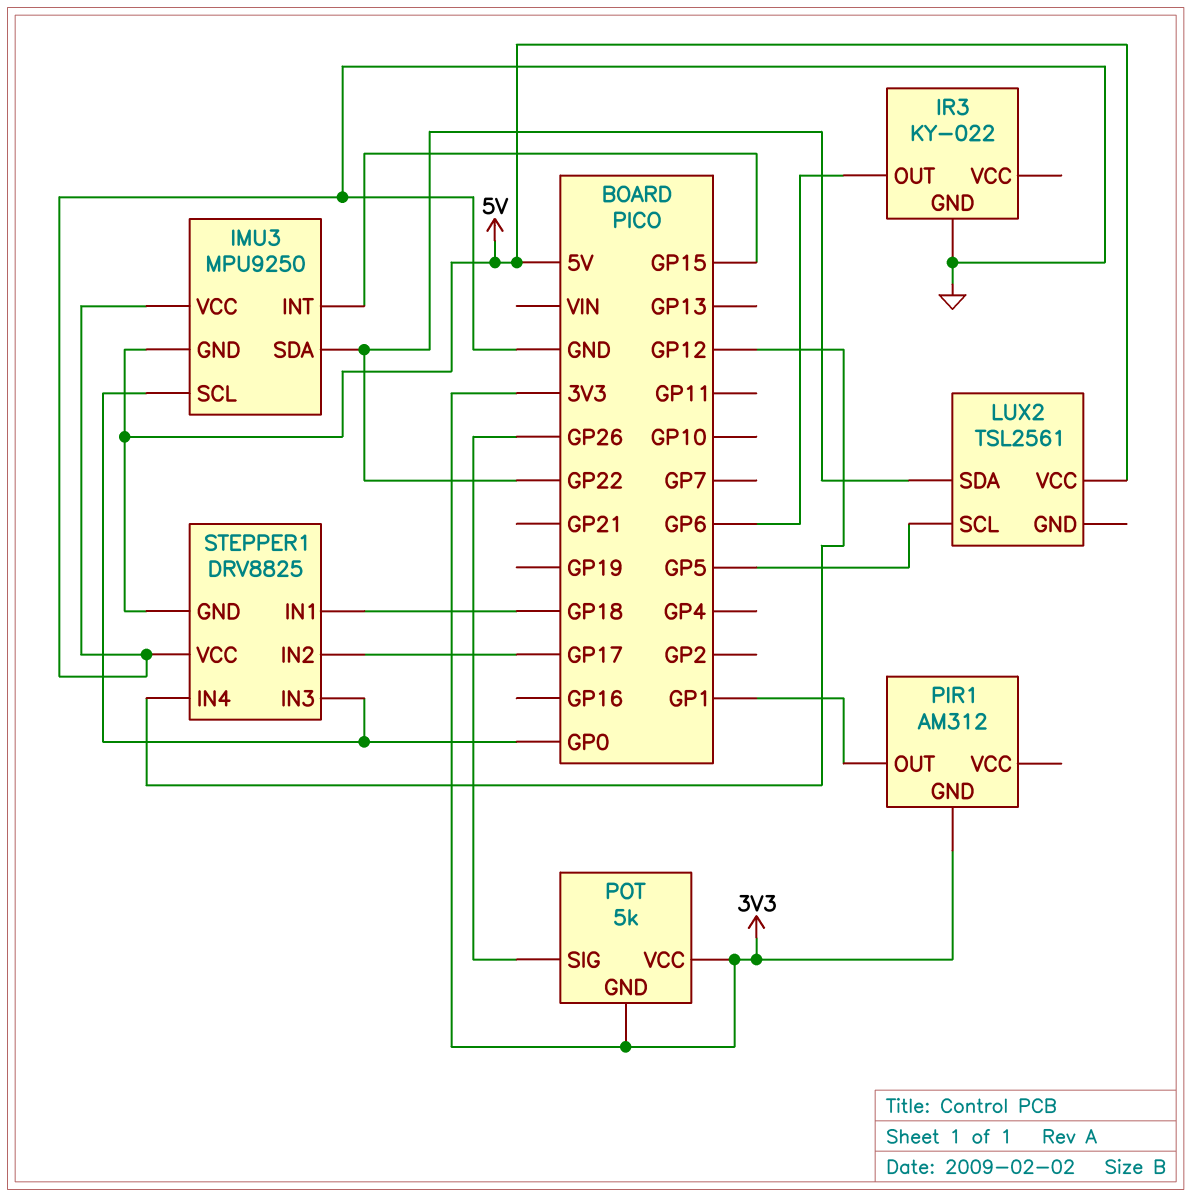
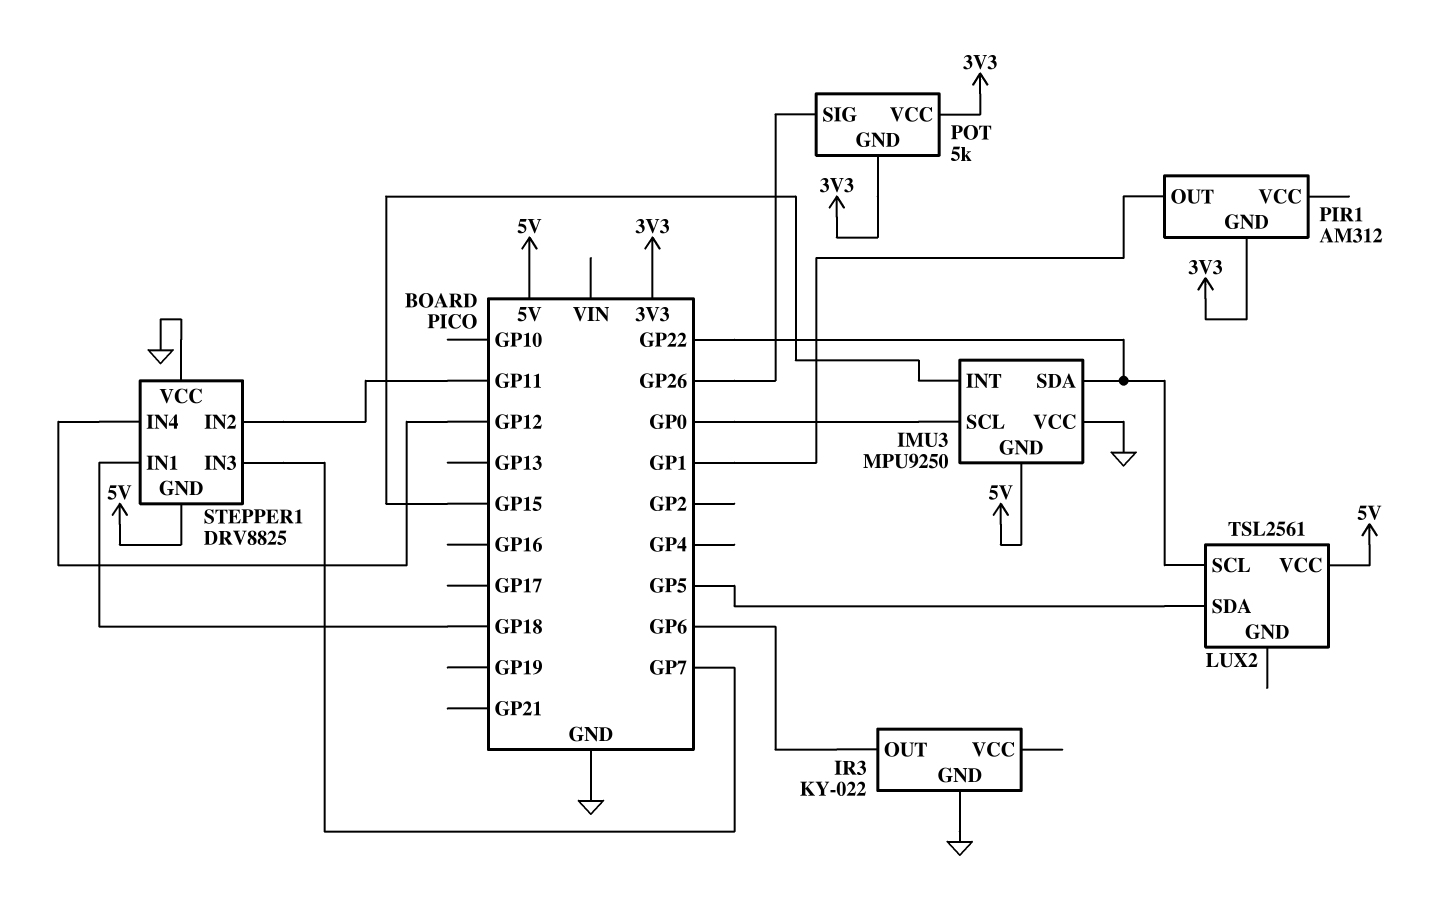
LUX2 pin SCL: GP5 -> GP22
LUX2 pin SDA: GP22 -> GP5
STEPPER1 pin IN2: GP17 -> GP11
STEPPER1 pin IN3: GP0 -> GP7

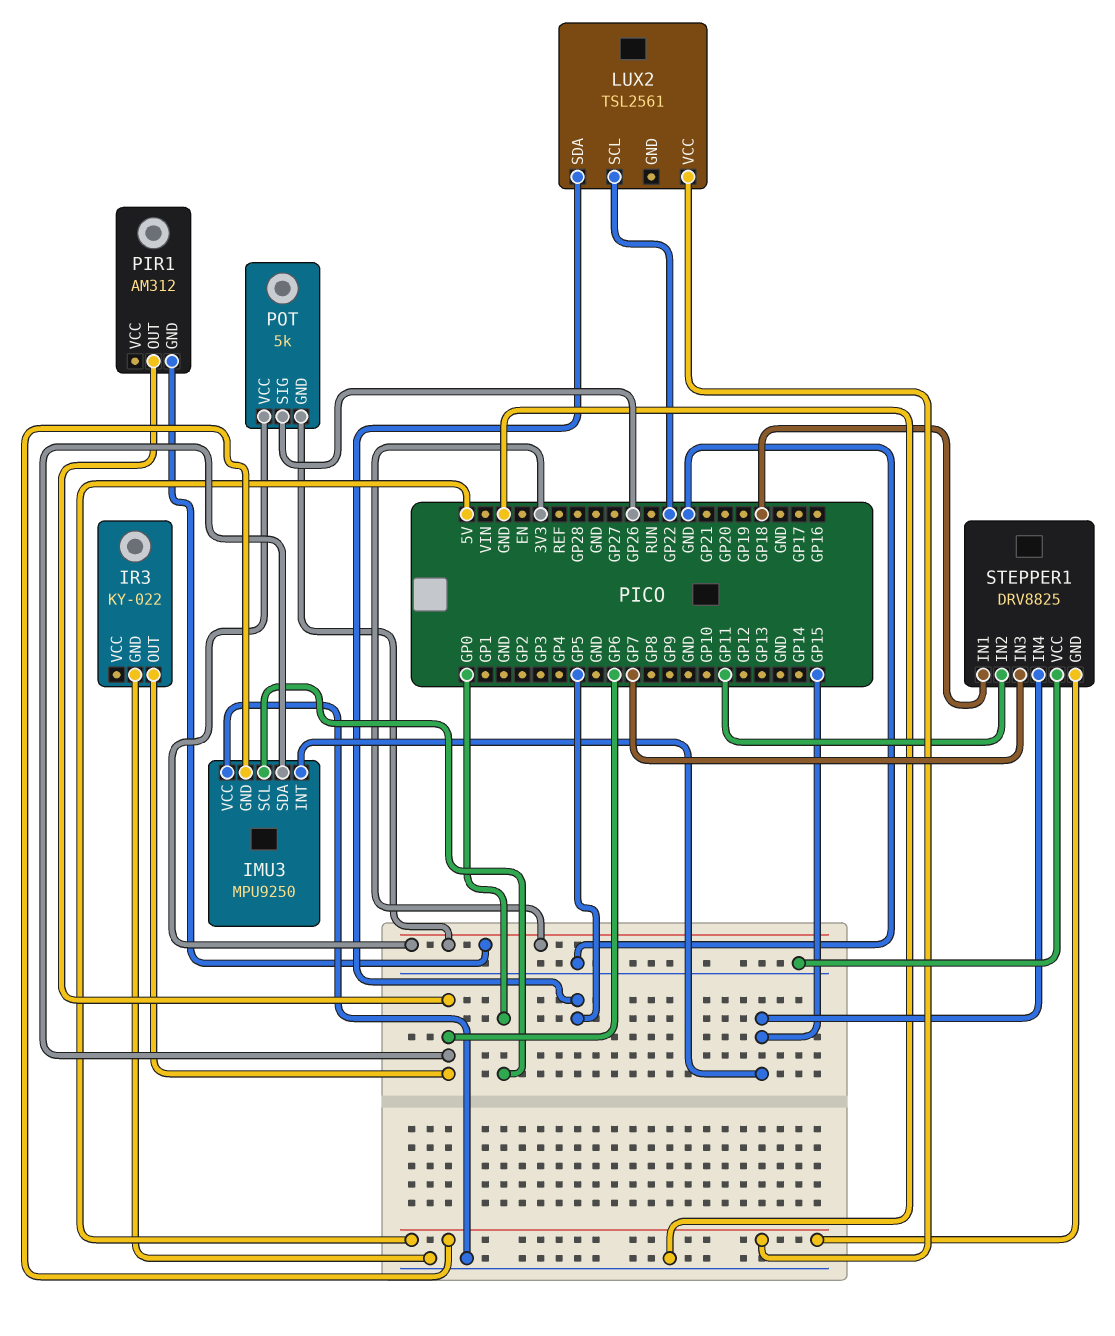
IMU3 pin SDA: GP22 -> GP6
PIR1 pin OUT: GP1 -> GP6
STEPPER1 pin IN4: GP12 -> GP15

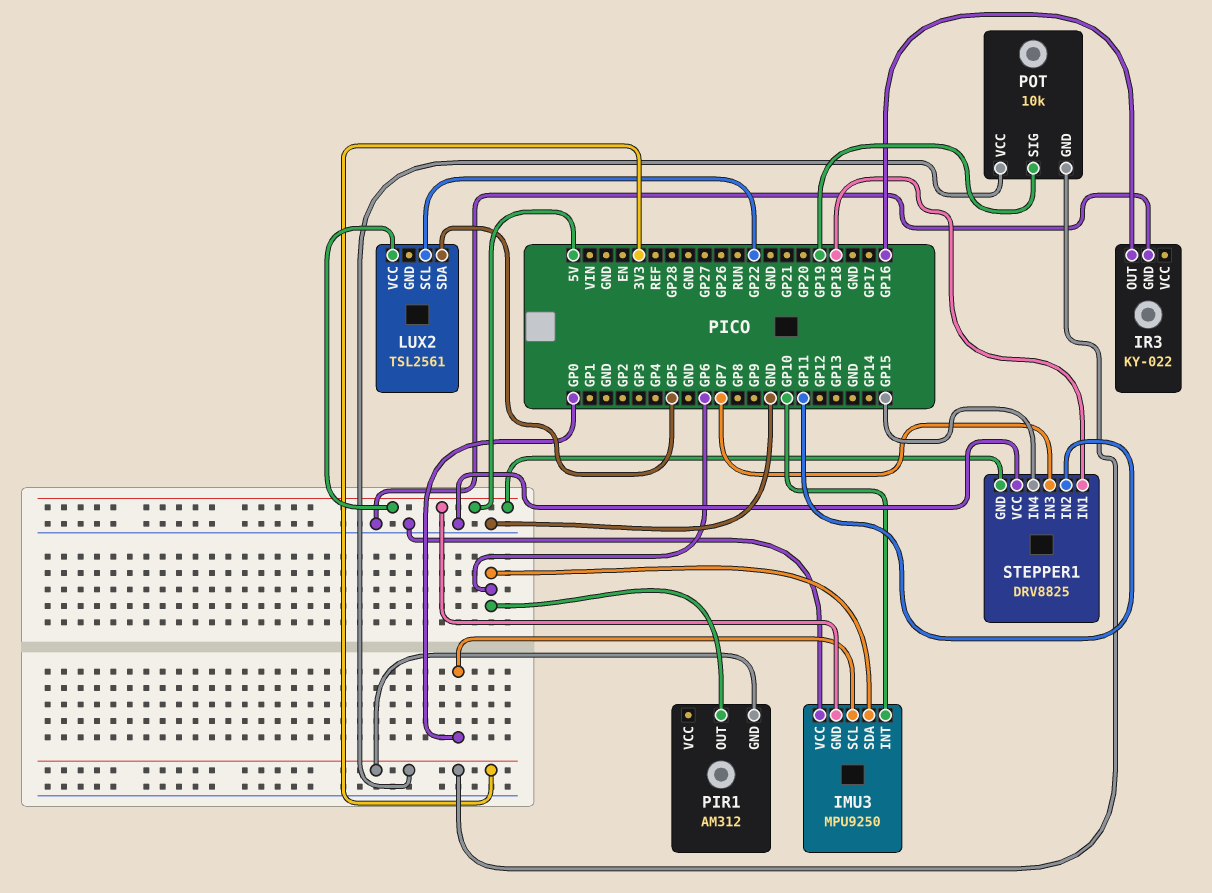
IMU3 pin INT: GP15 -> GP10
IR3 pin OUT: GP6 -> GP16
POT: 5k -> 10k
POT pin SIG: GP26 -> GP19

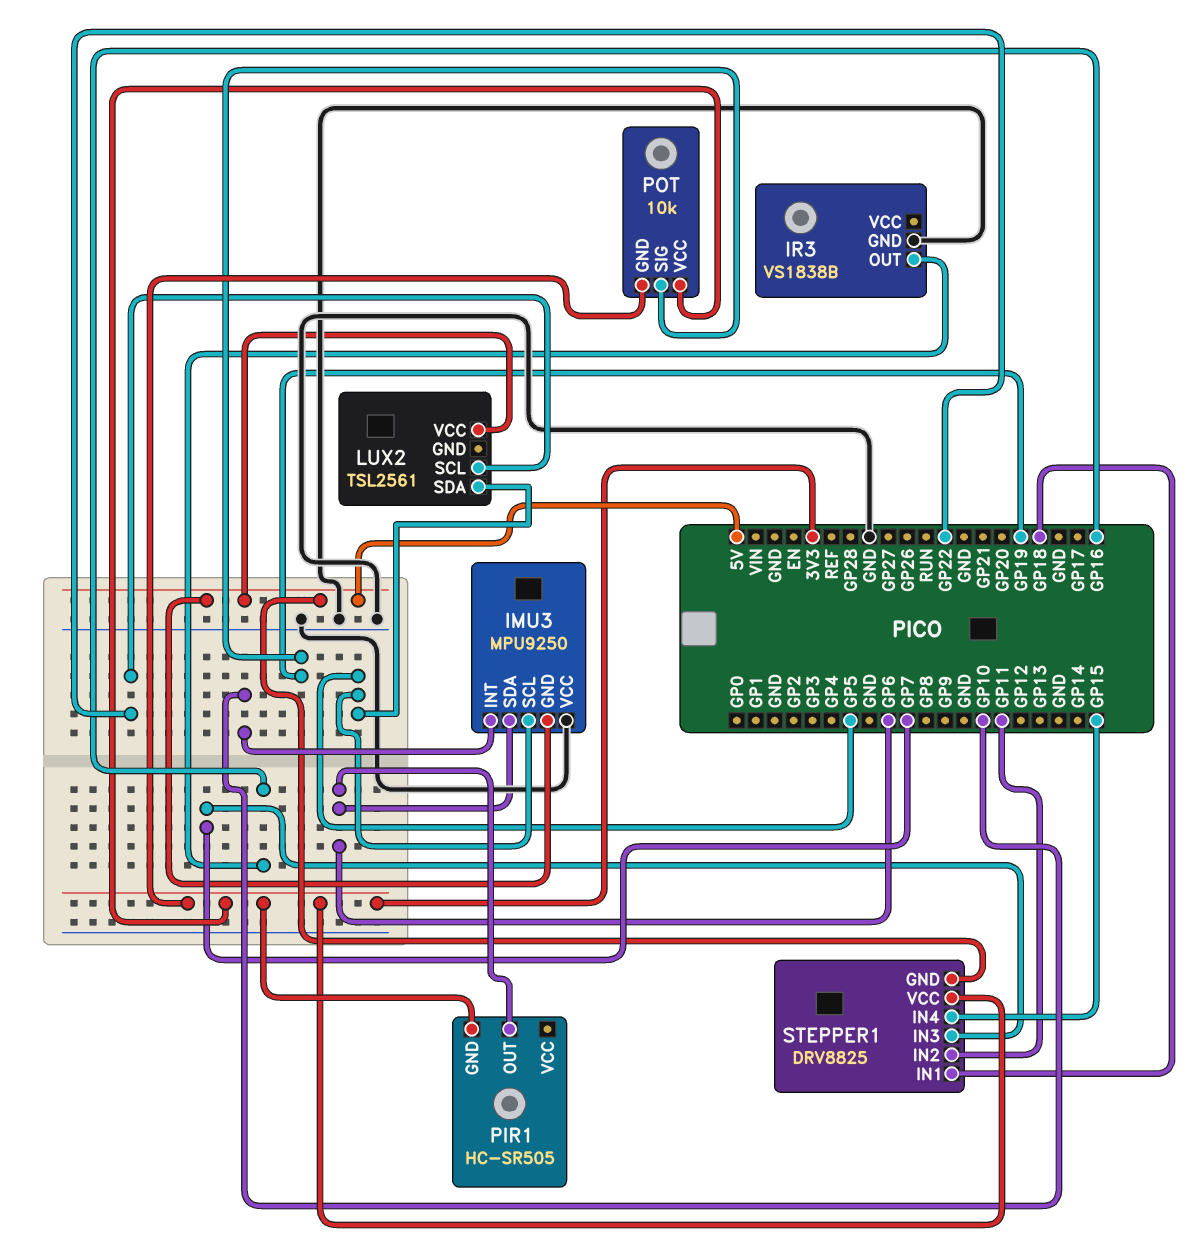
IMU3 pin SCL: GP0 -> GP5
IR3: KY-022 -> VS1838B
PIR1: AM312 -> HC-SR505
STEPPER1 pin VCC: GND -> 3V3

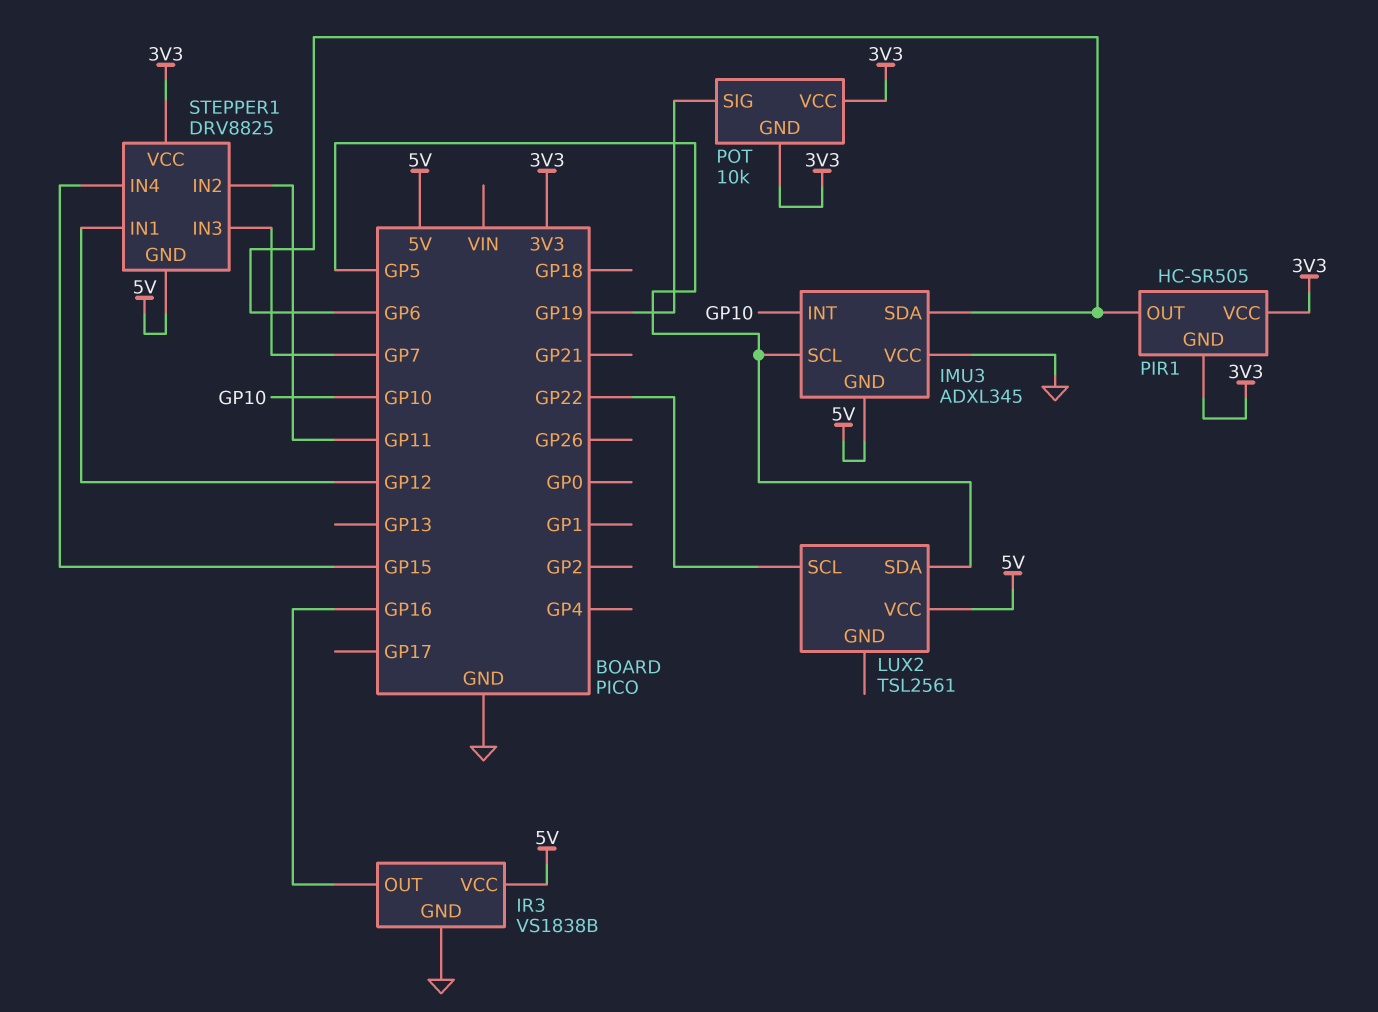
IMU3: MPU9250 -> ADXL345
IR3 pin VCC: none -> 5V
PIR1 pin VCC: none -> 3V3
STEPPER1 pin IN1: GP18 -> GP12

